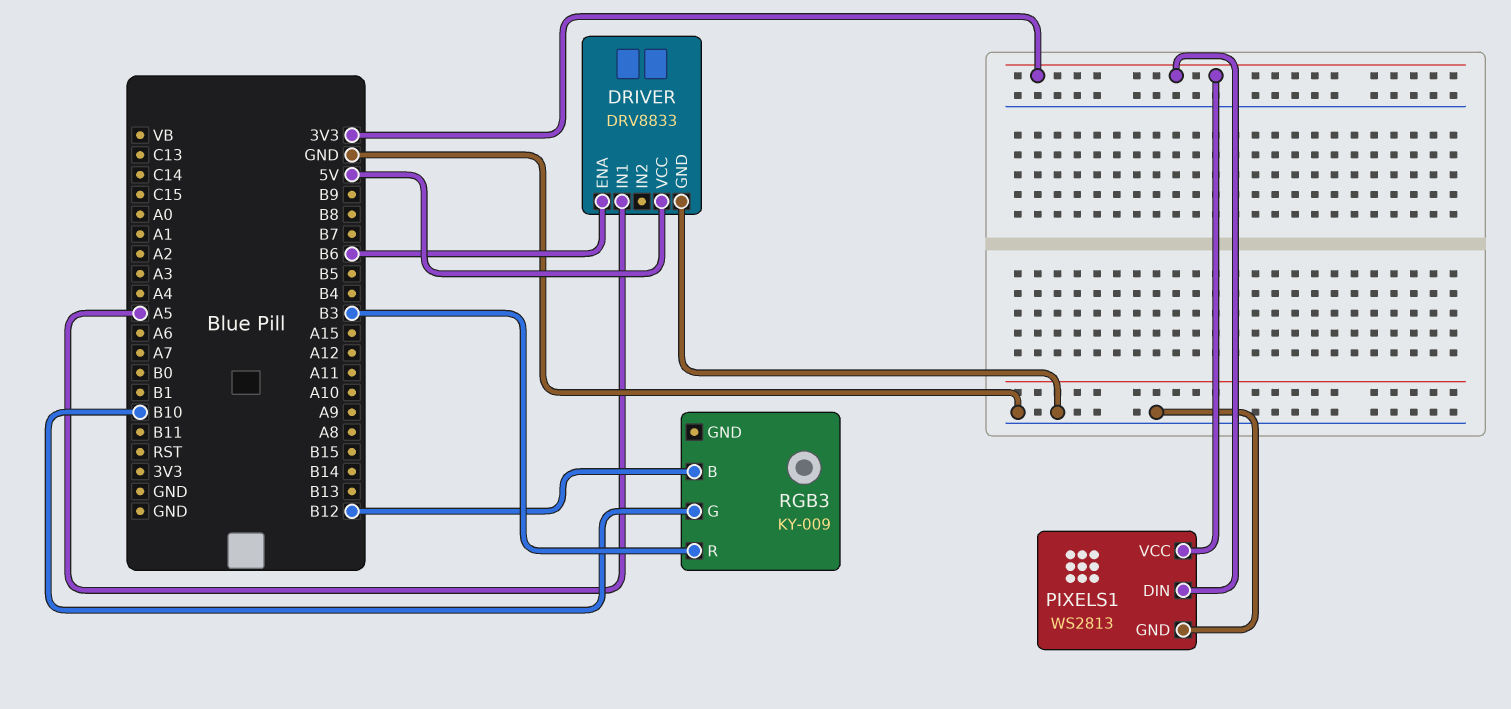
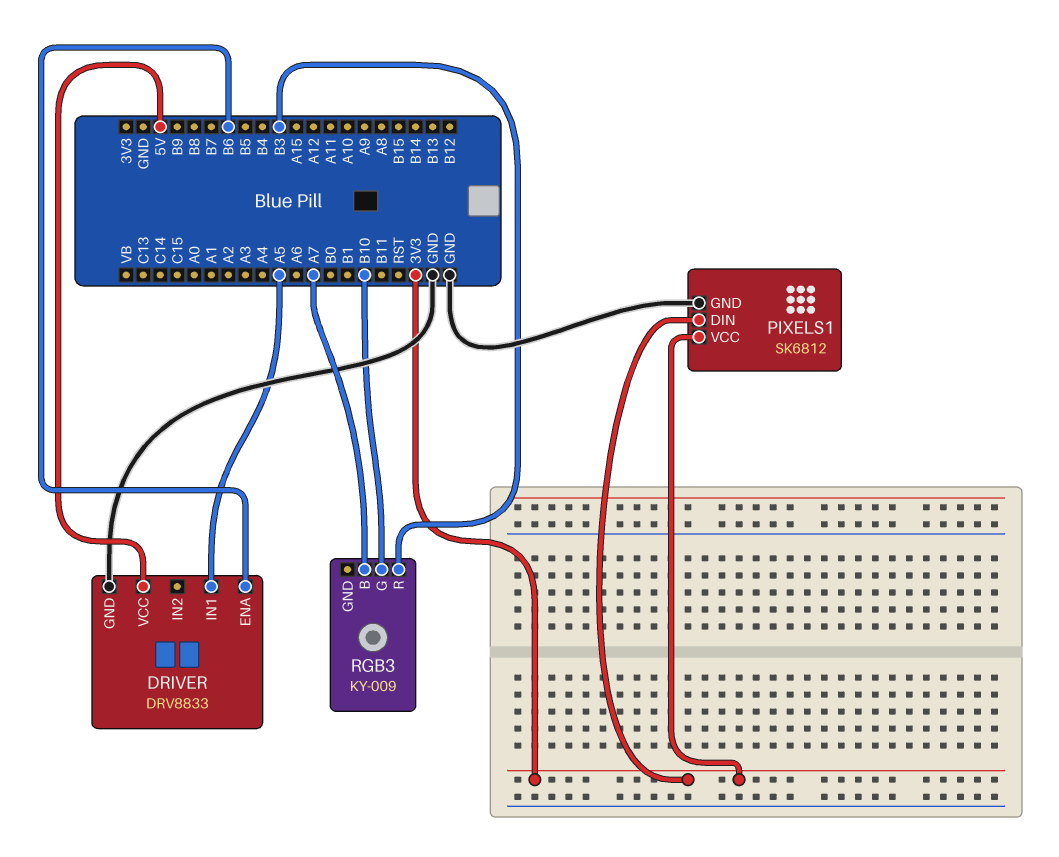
PIXELS1: WS2813 -> SK6812
RGB3 pin B: B12 -> A7

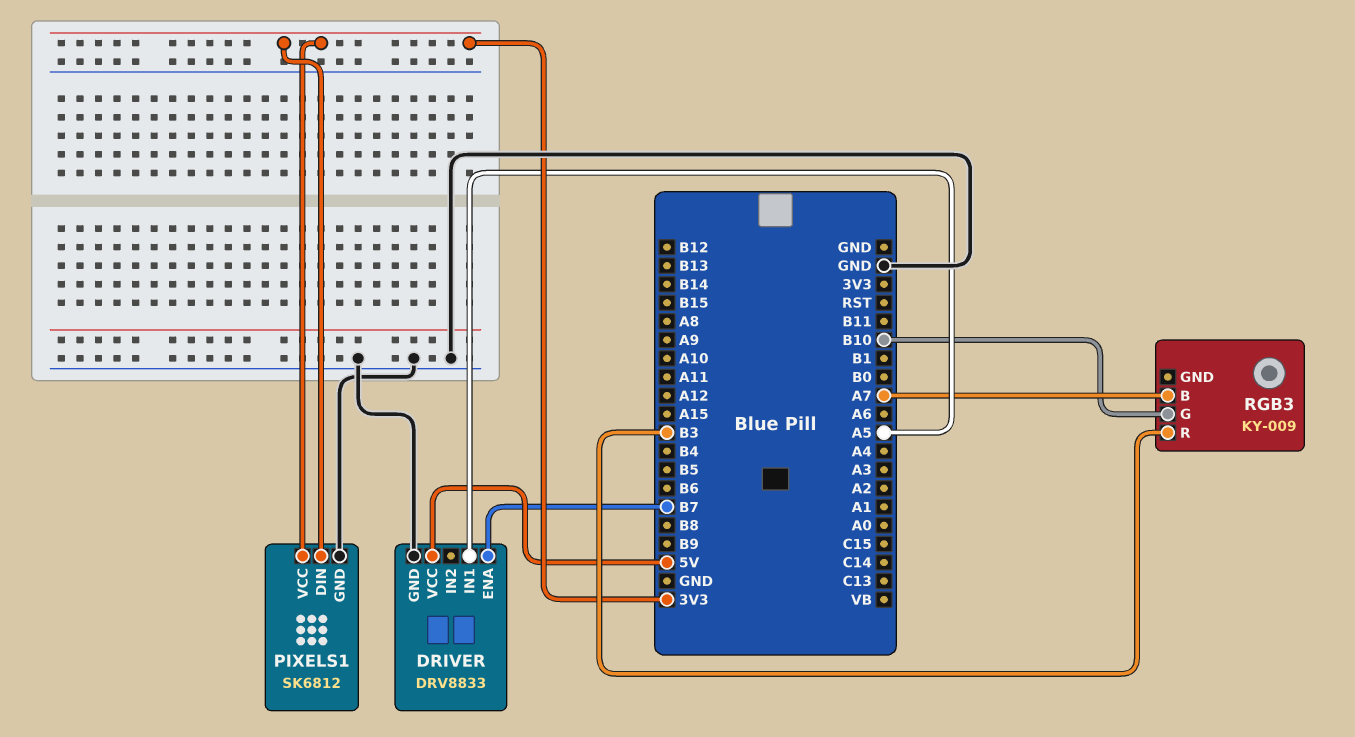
DRIVER pin ENA: B6 -> B7

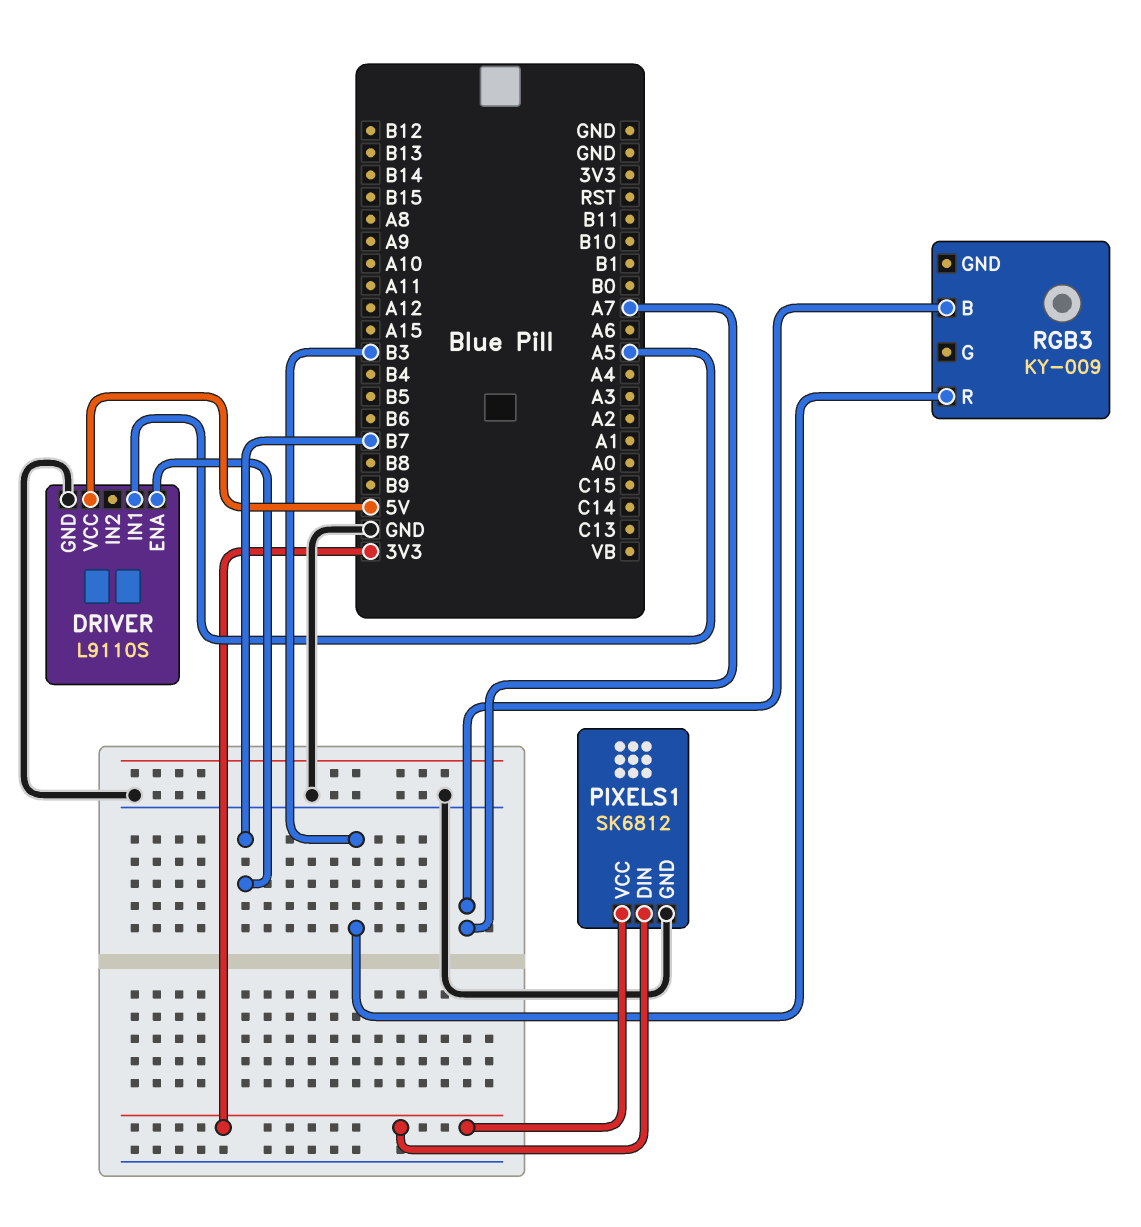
DRIVER: DRV8833 -> L9110S
RGB3 pin G: B10 -> none

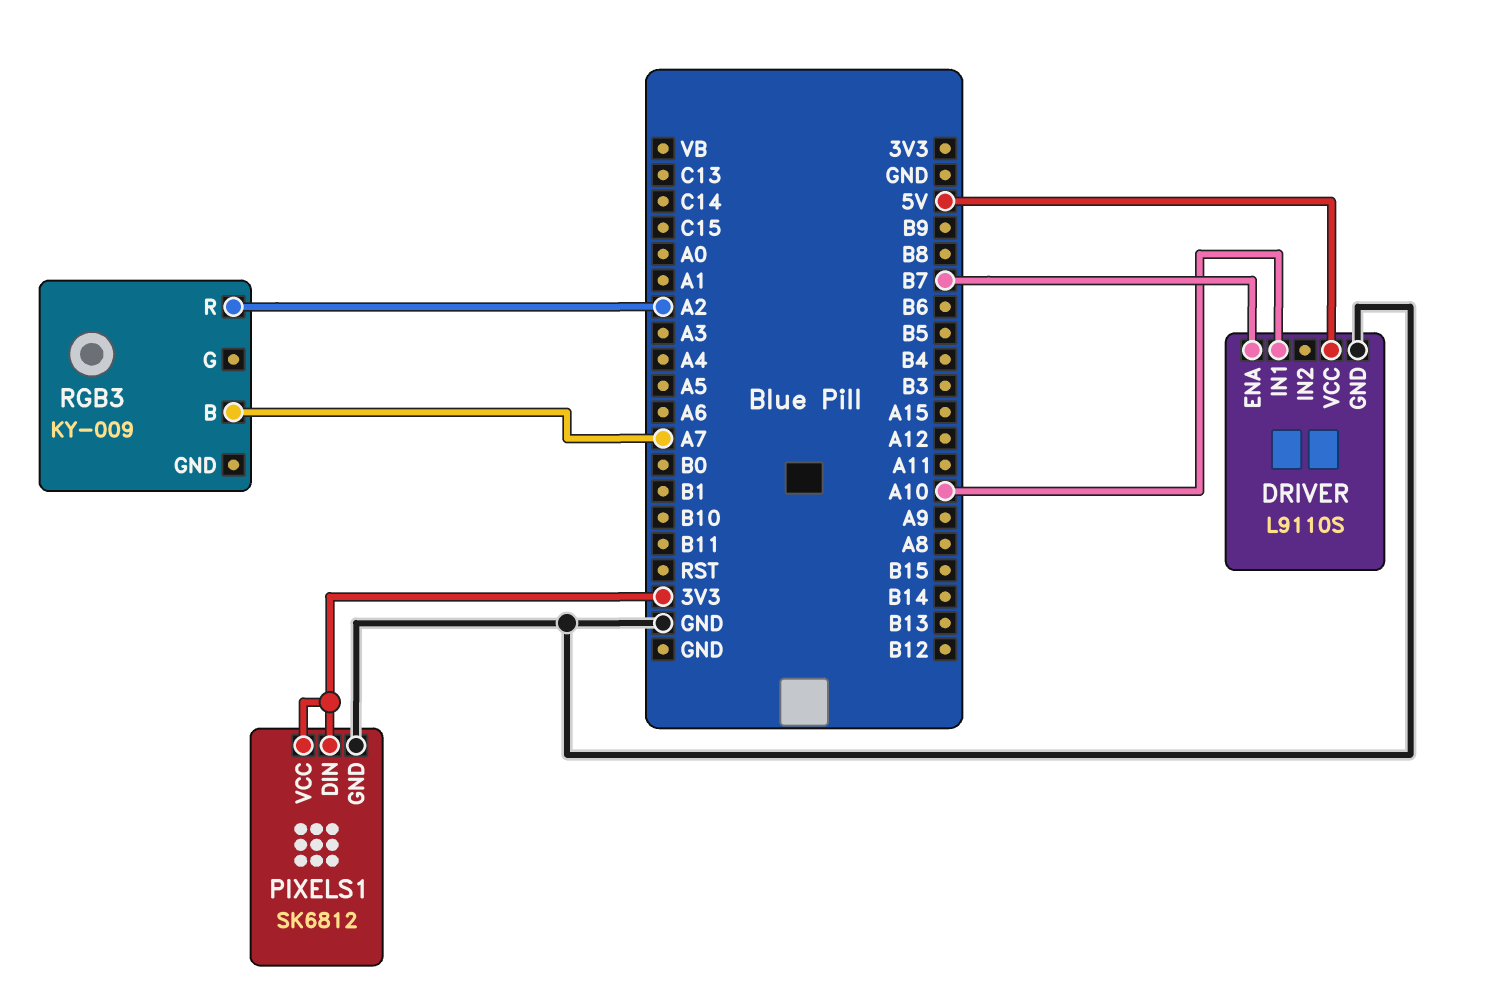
DRIVER pin IN1: A5 -> A10
RGB3 pin R: B3 -> A2

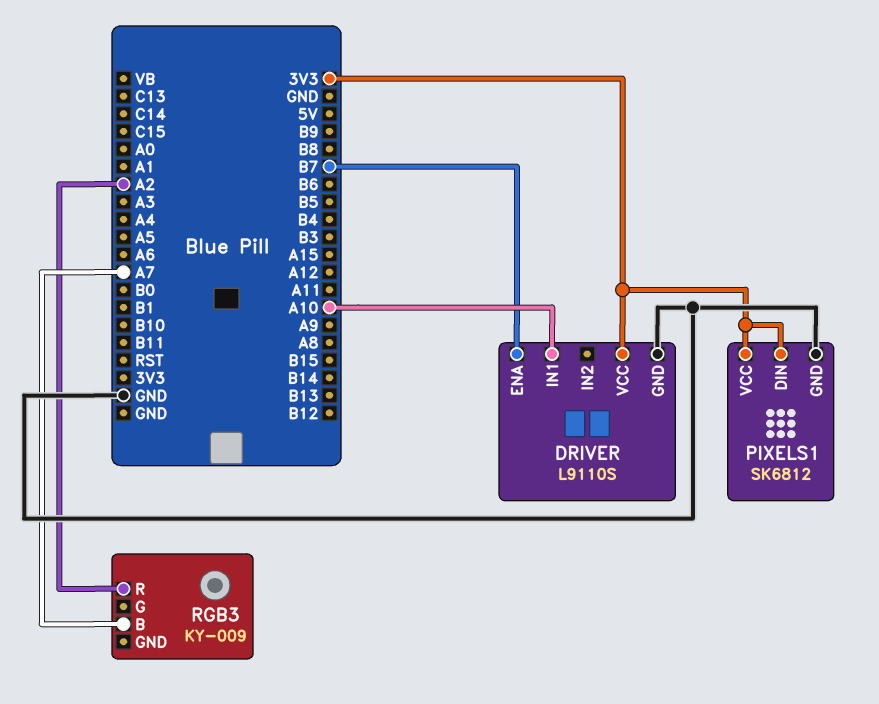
DRIVER pin VCC: 5V -> 3V3

